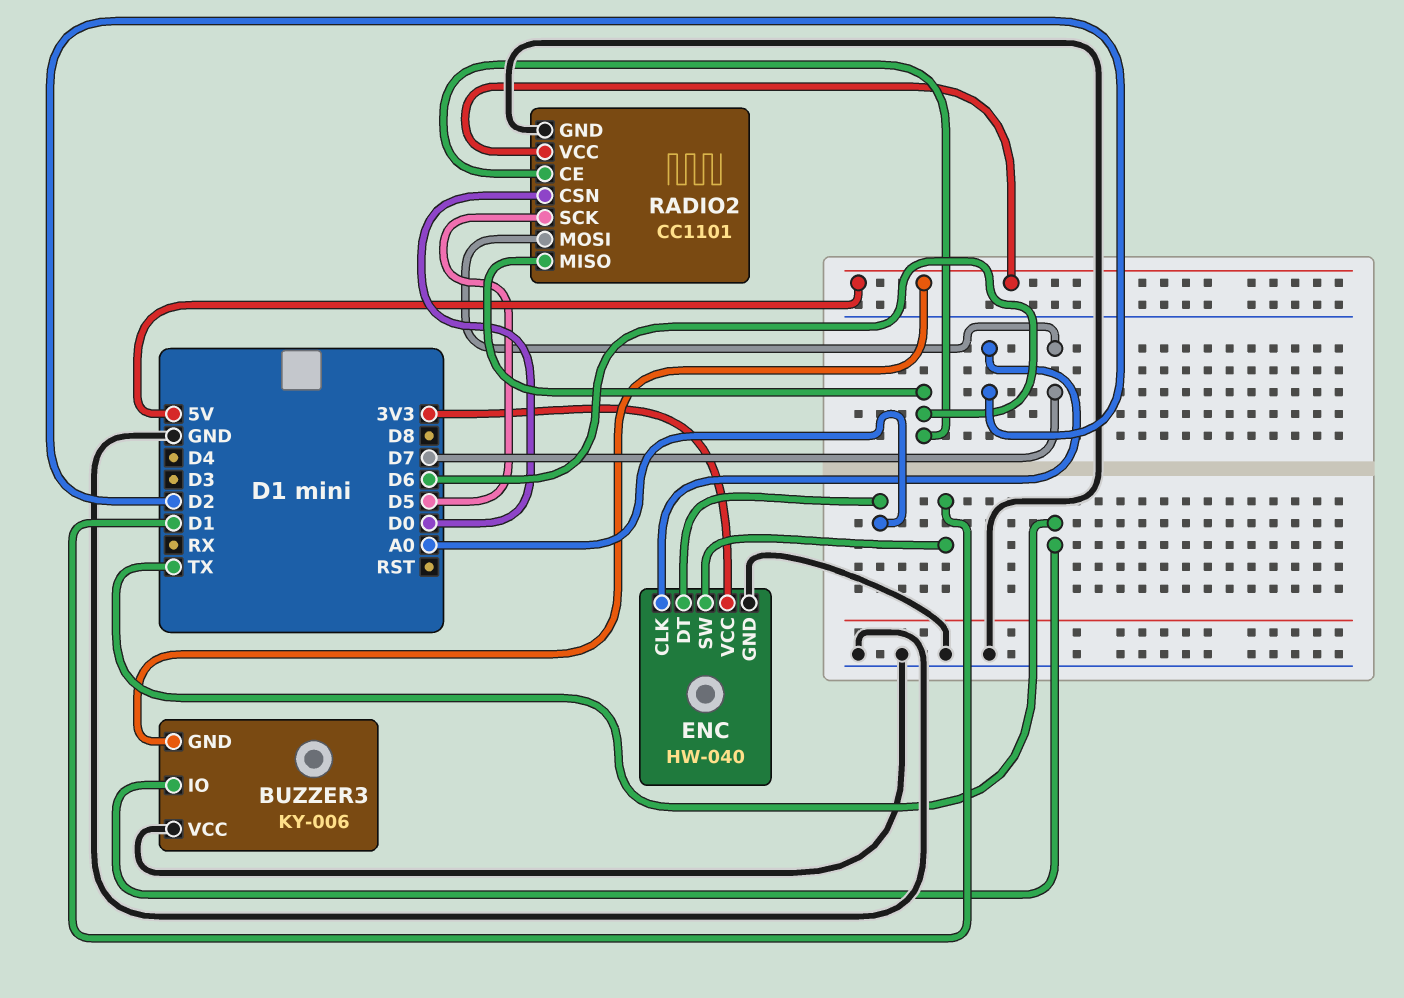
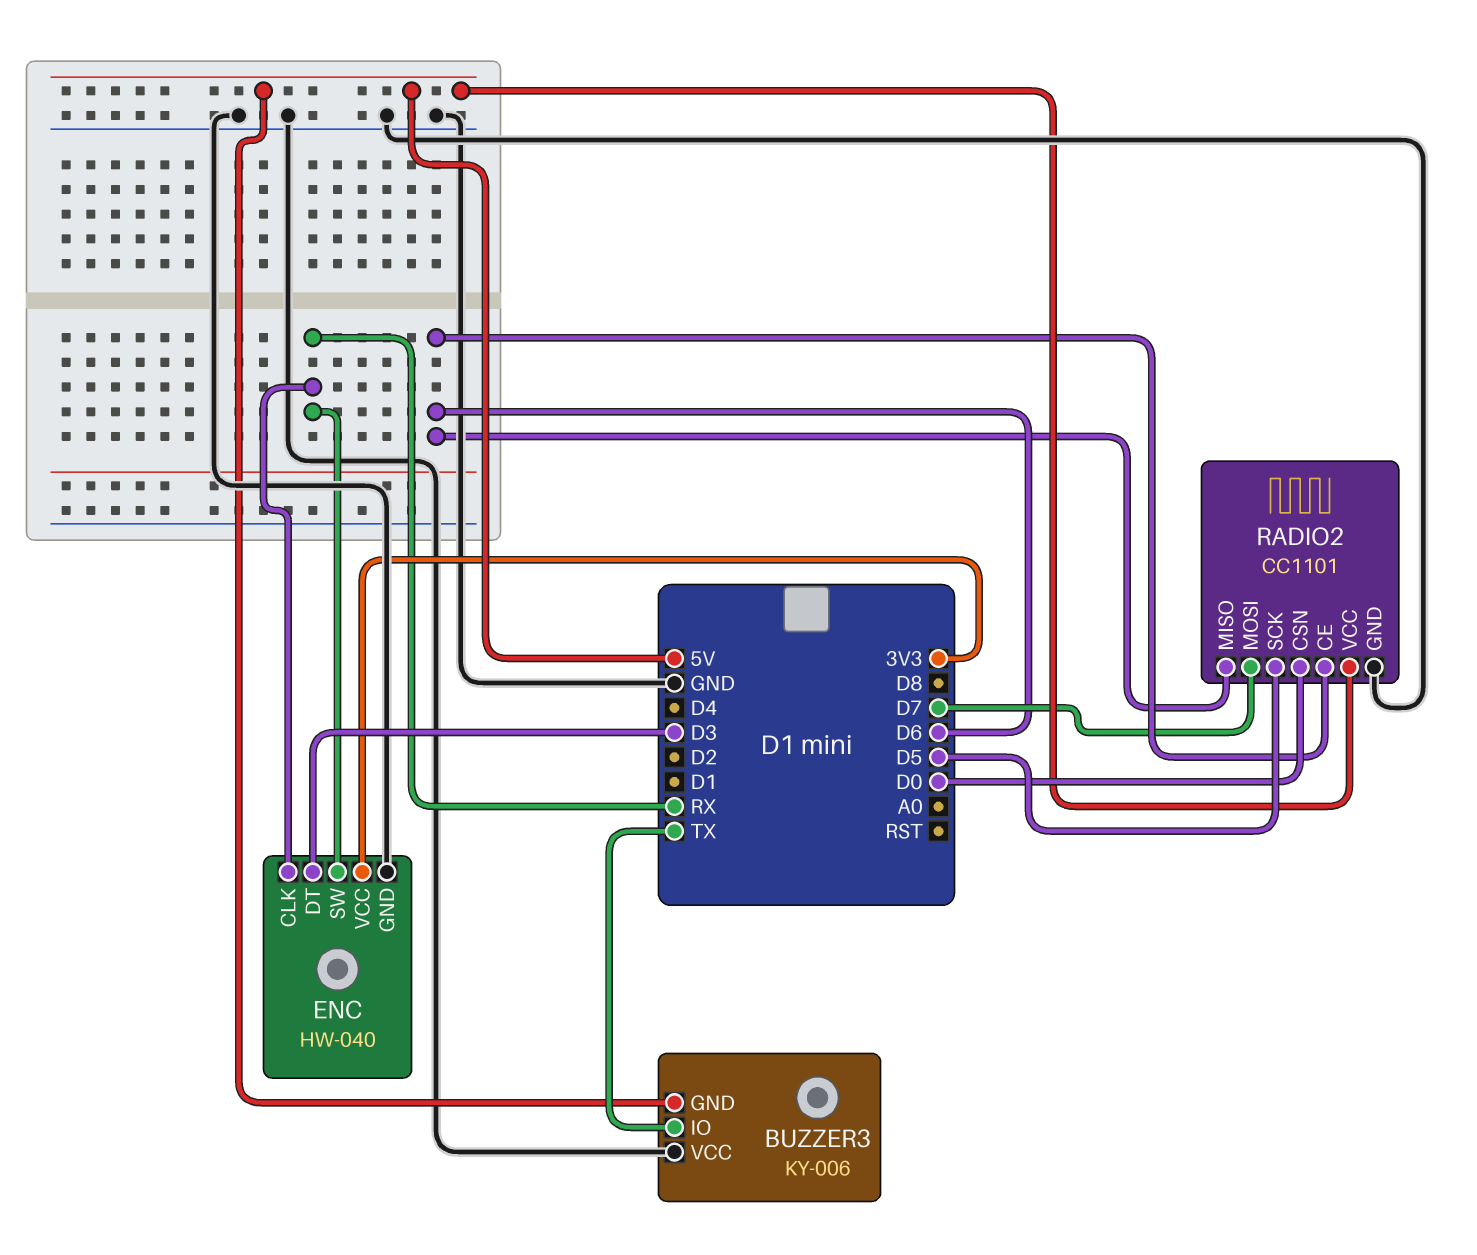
ENC pin CLK: D2 -> RX
ENC pin DT: A0 -> D3
ENC pin SW: D1 -> RX

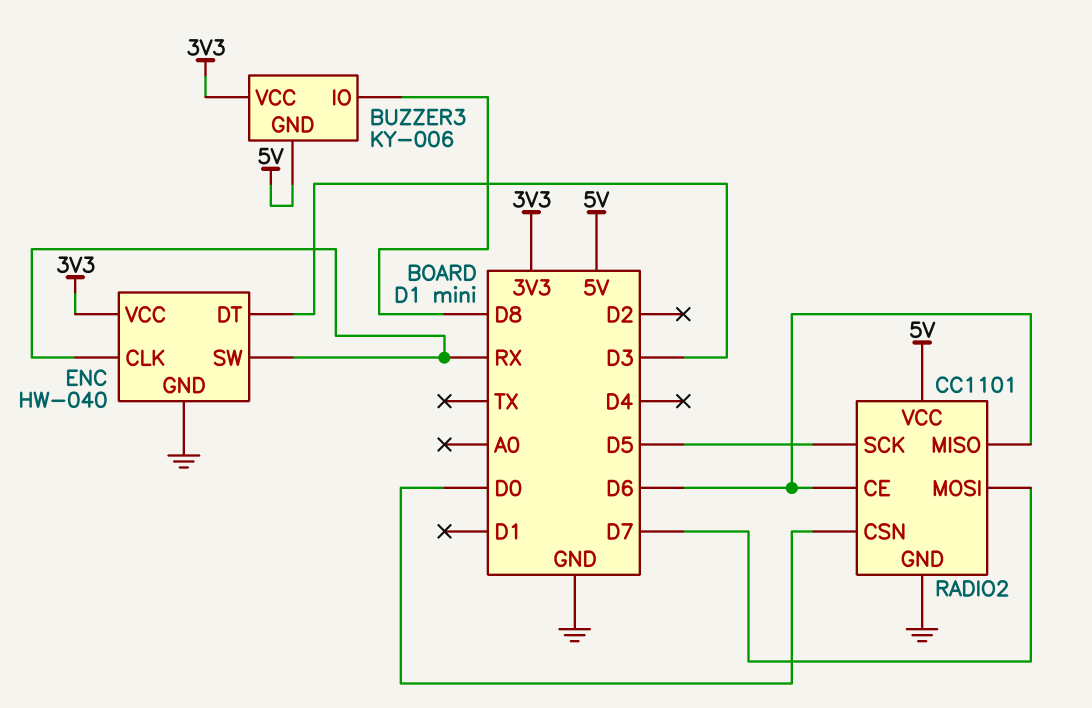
BUZZER3 pin IO: TX -> D8
BUZZER3 pin VCC: GND -> 3V3

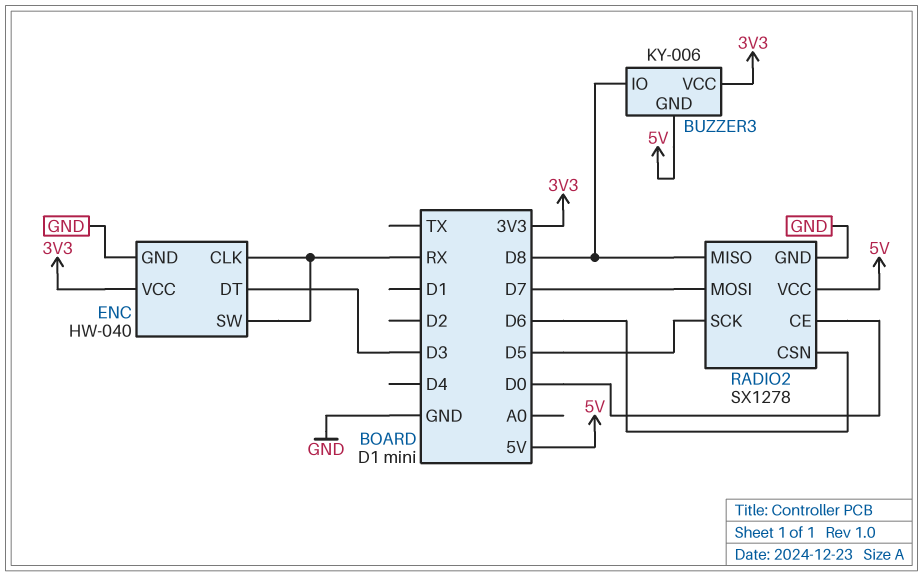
RADIO2: CC1101 -> SX1278
RADIO2 pin CE: D6 -> D0
RADIO2 pin CSN: D0 -> D6
RADIO2 pin MISO: D6 -> D8

